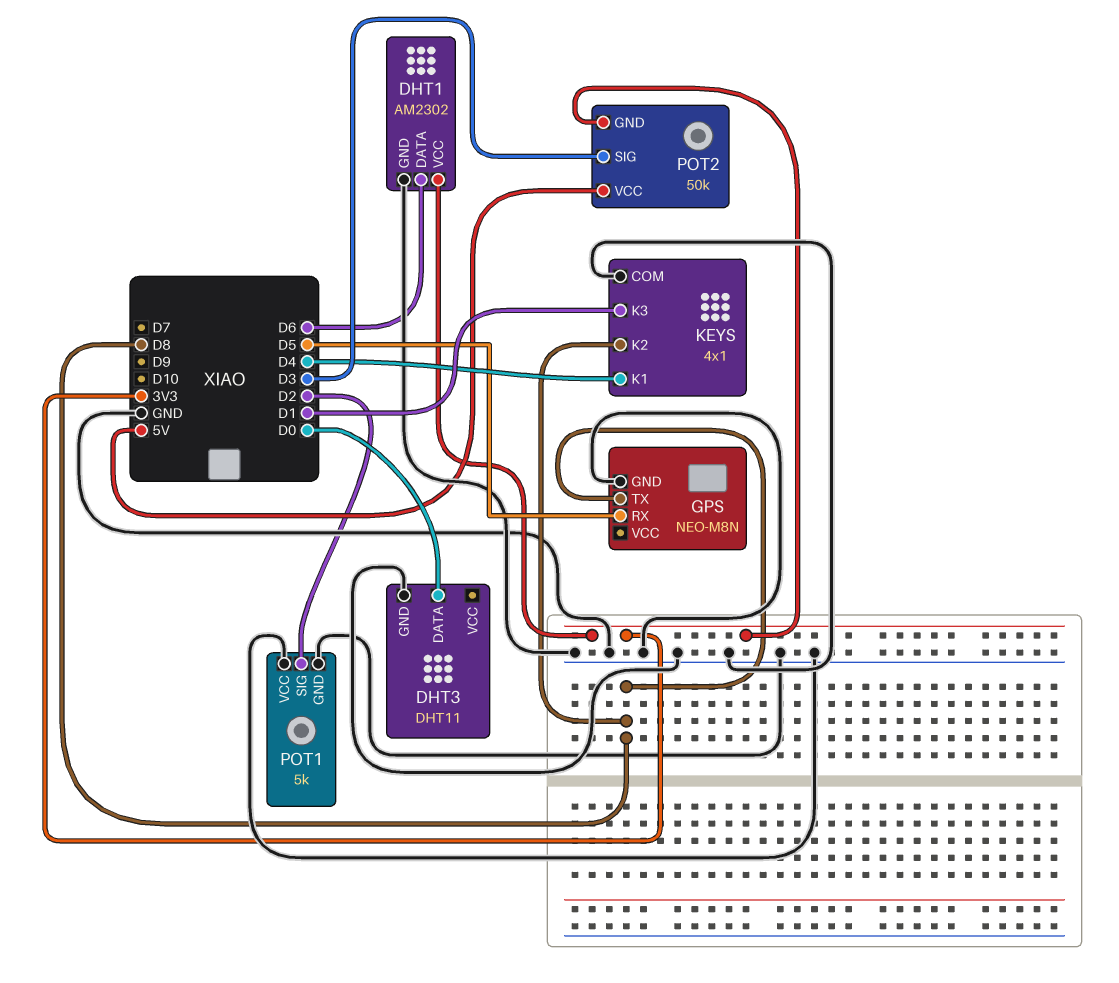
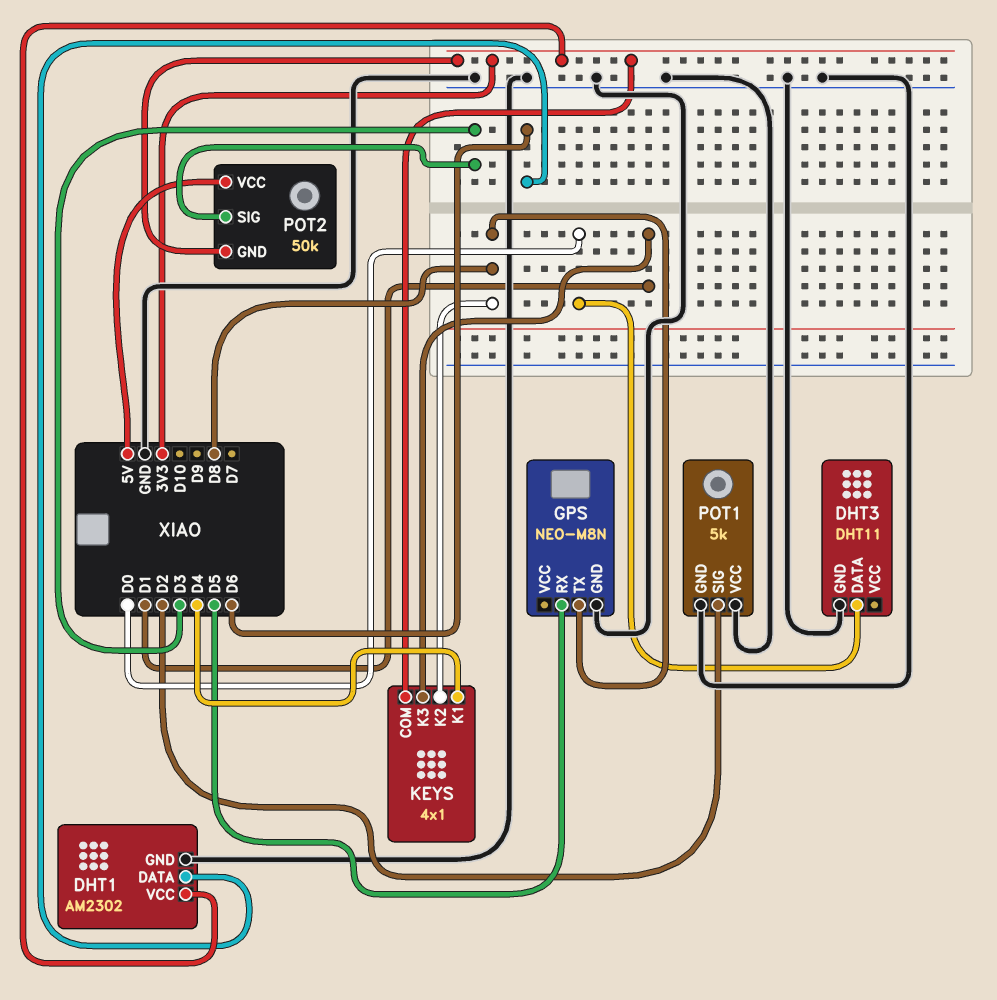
KEYS pin COM: GND -> 3V3

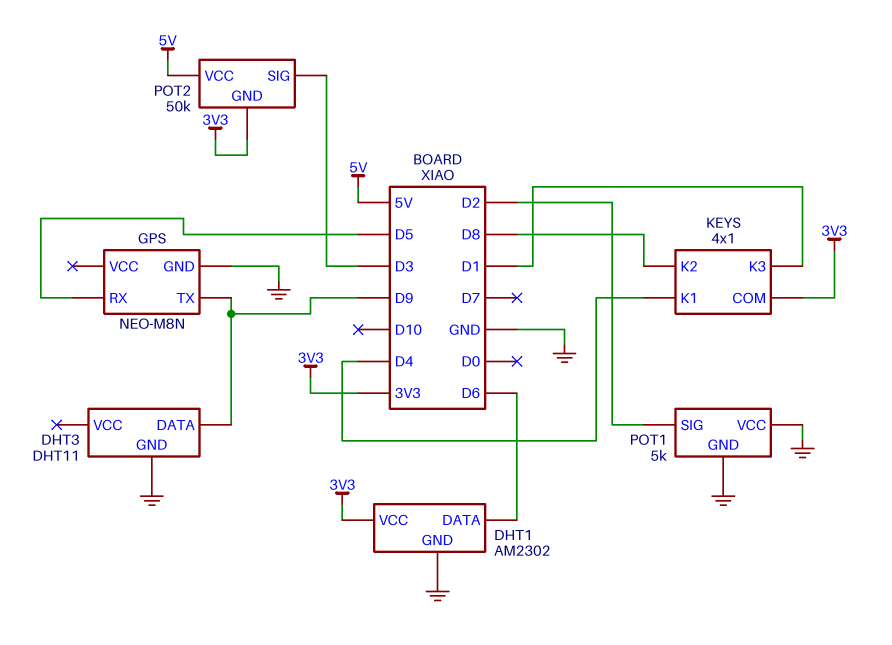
DHT3 pin DATA: D0 -> D9
GPS pin TX: D8 -> D9

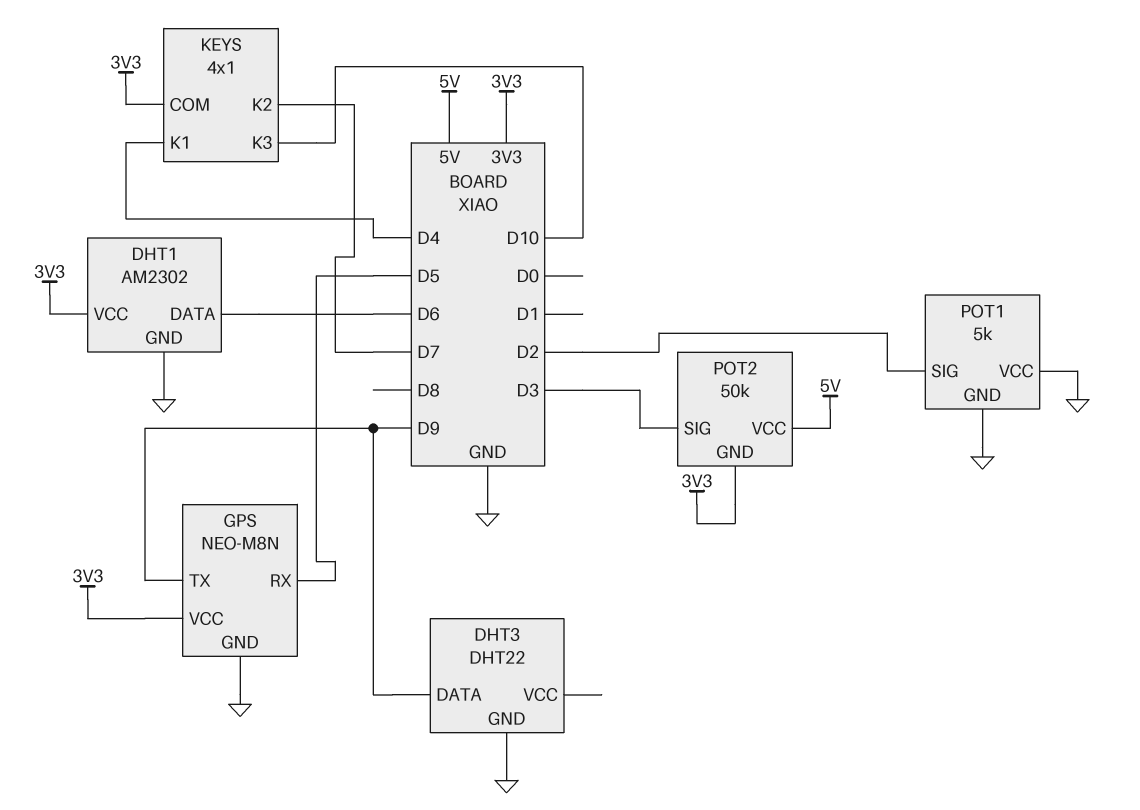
DHT3: DHT11 -> DHT22
GPS pin VCC: none -> 3V3
KEYS pin K2: D8 -> D7
KEYS pin K3: D1 -> D10

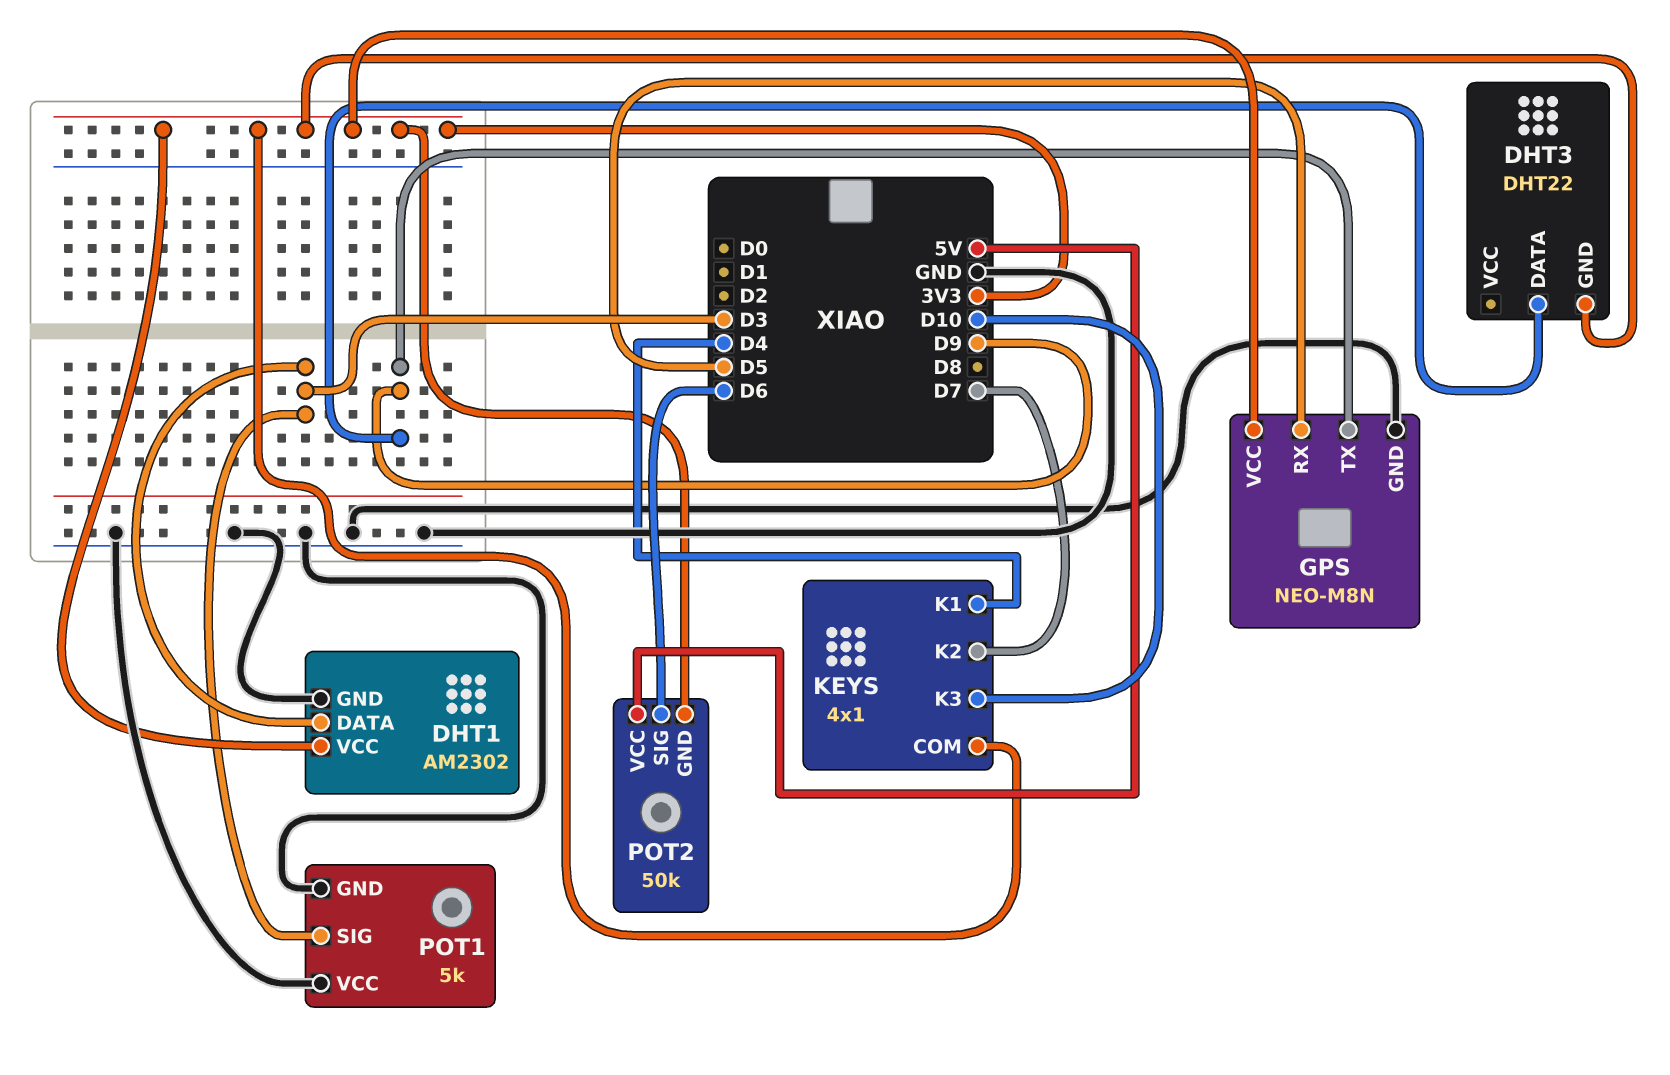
DHT1 pin DATA: D6 -> D3
DHT3 pin GND: GND -> 3V3
POT1 pin SIG: D2 -> D3
POT2 pin SIG: D3 -> D6

